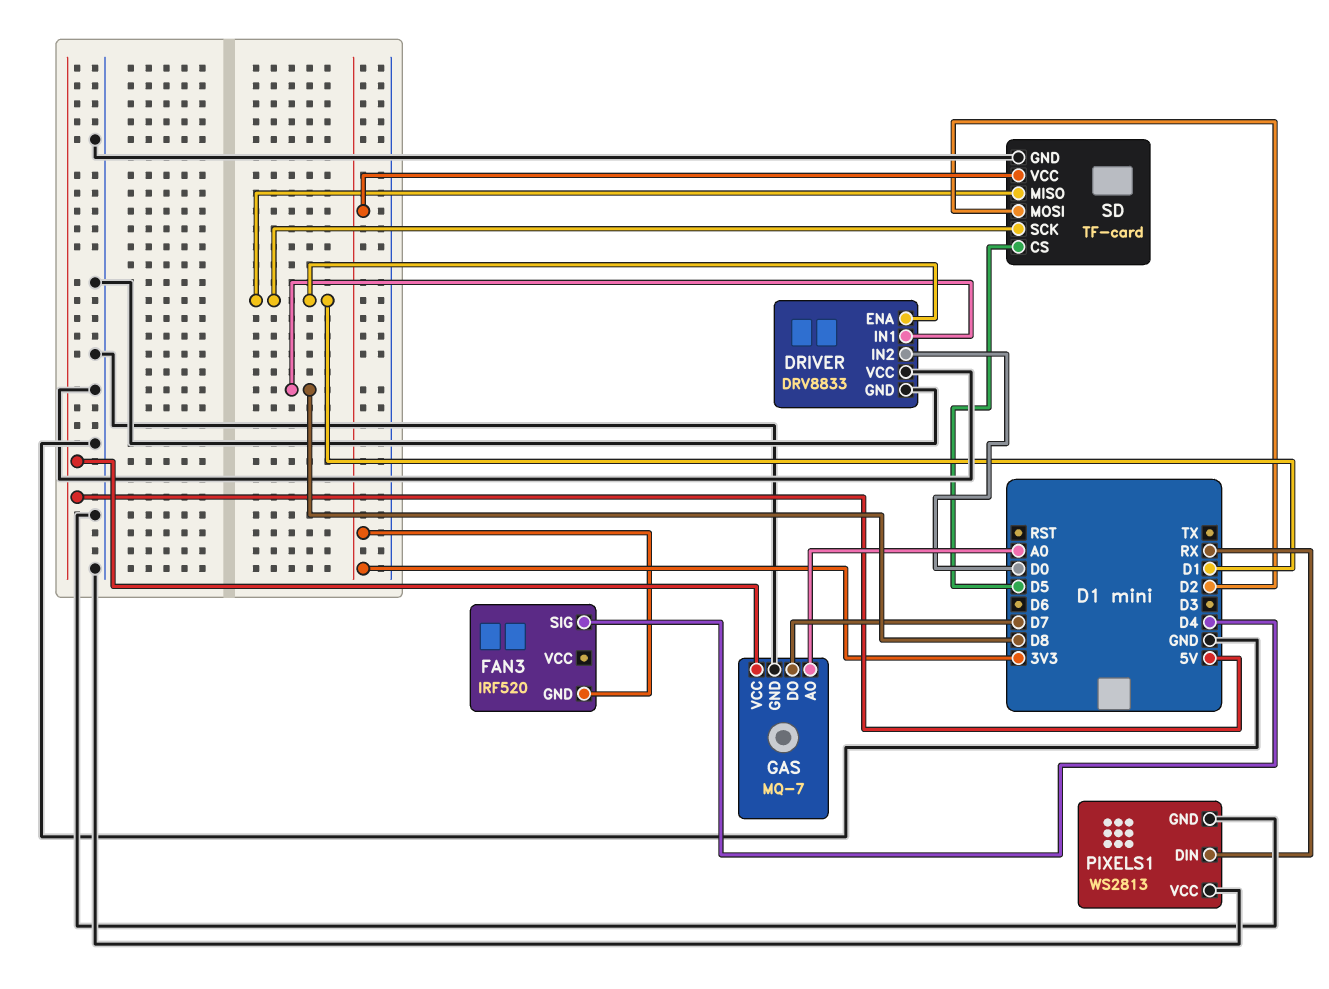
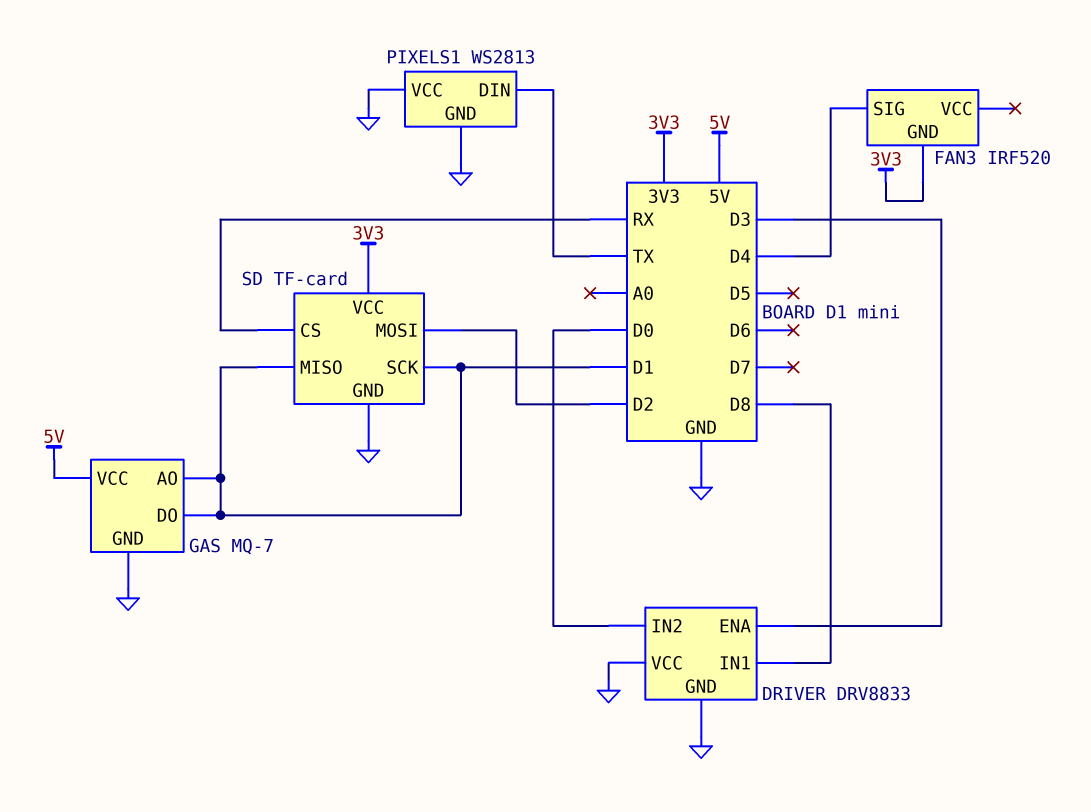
DRIVER pin ENA: D1 -> D3
GAS pin AO: A0 -> D1
GAS pin DO: D7 -> D1
PIXELS1 pin DIN: RX -> TX
SD pin CS: D5 -> RX

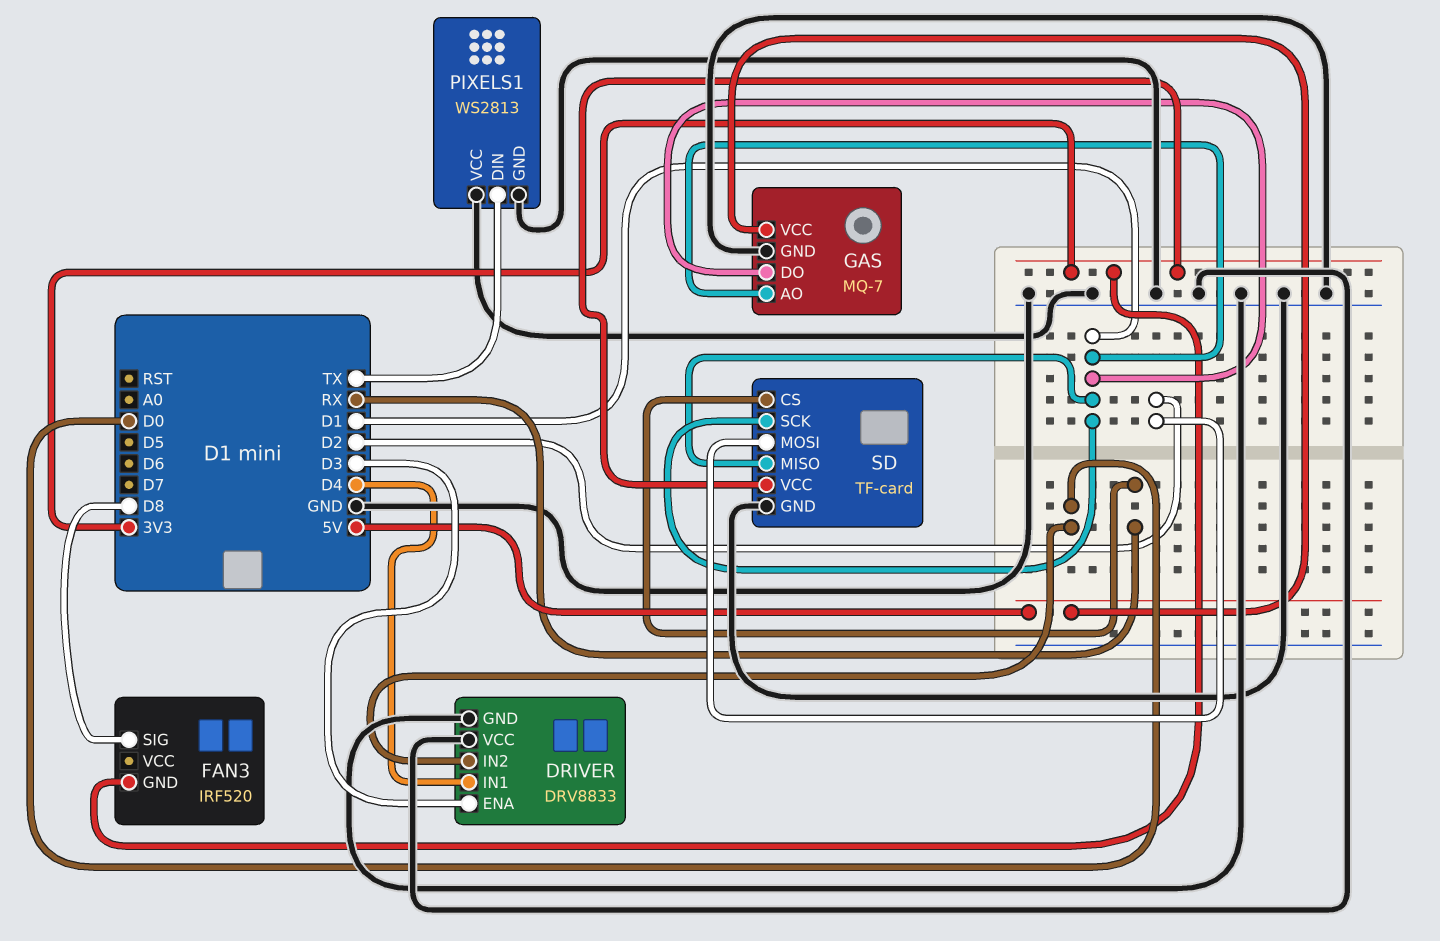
DRIVER pin IN1: D8 -> D4
FAN3 pin SIG: D4 -> D8

